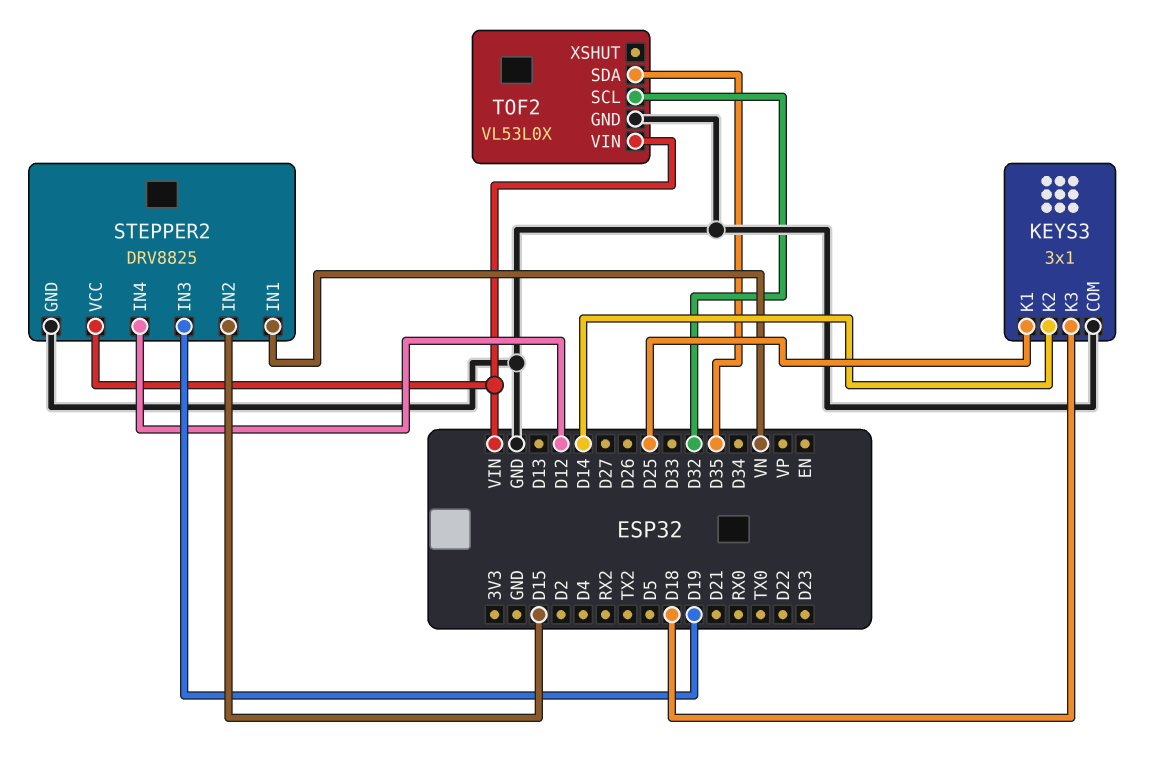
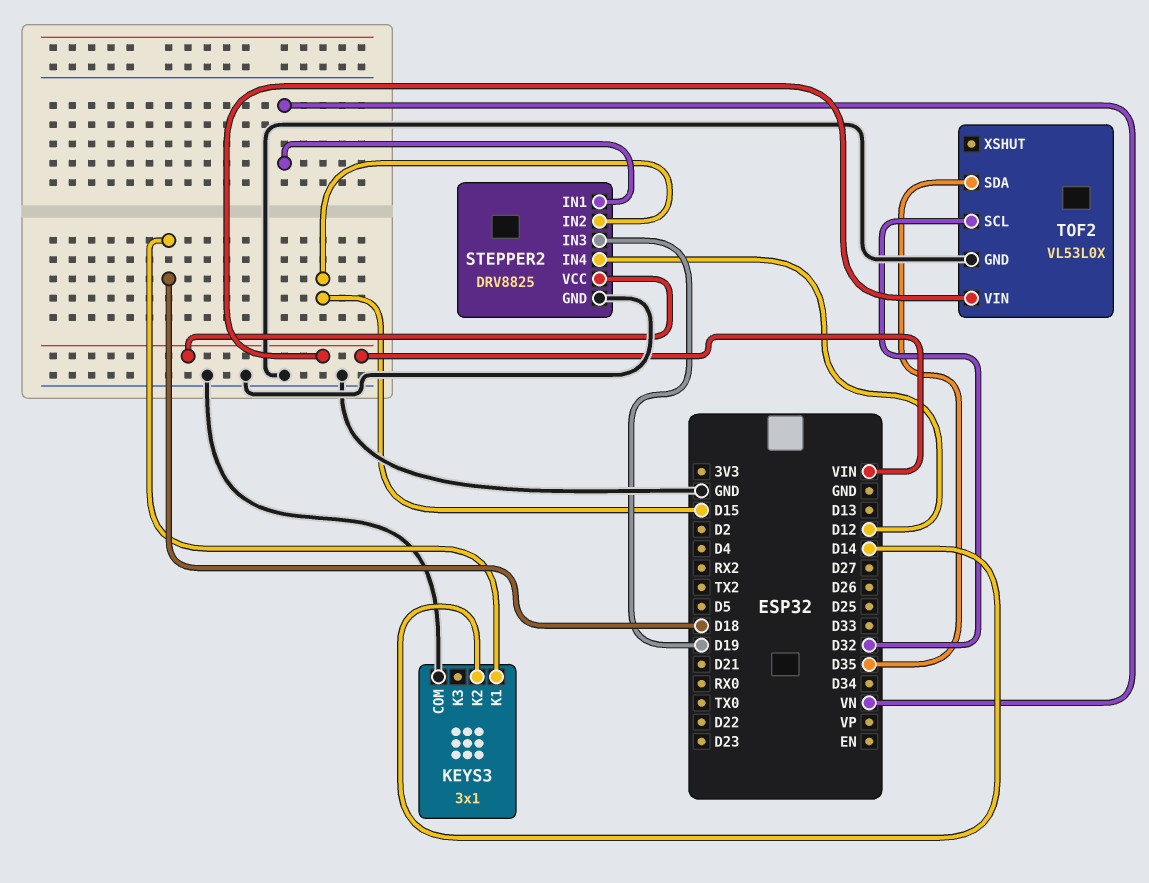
KEYS3 pin K1: D25 -> D18
KEYS3 pin K3: D18 -> none

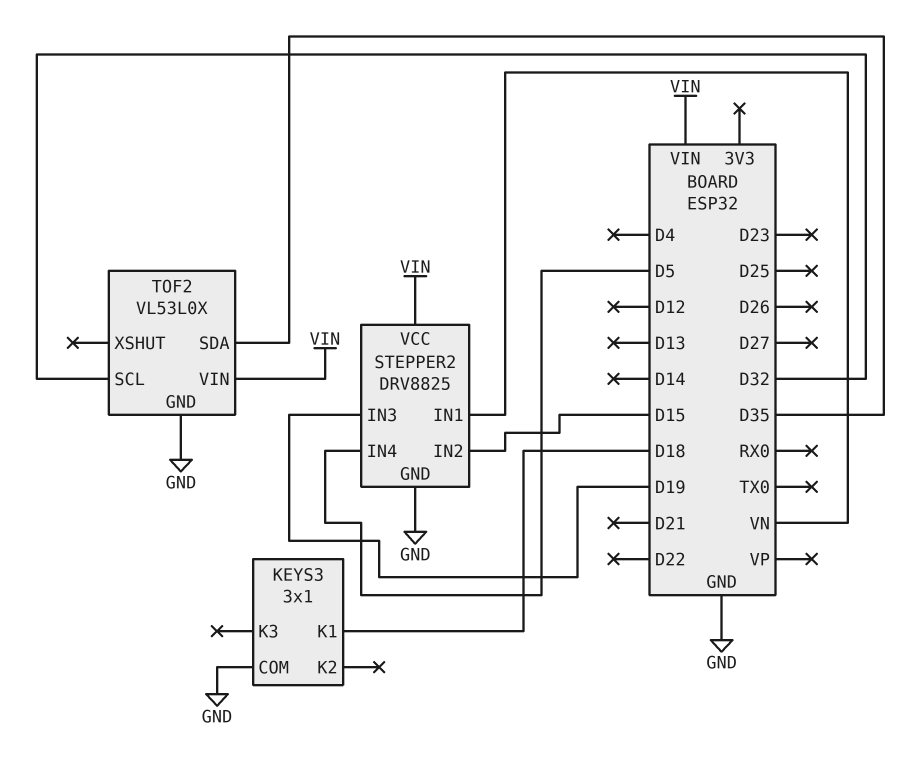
KEYS3 pin K2: D14 -> none
STEPPER2 pin IN4: D12 -> D5

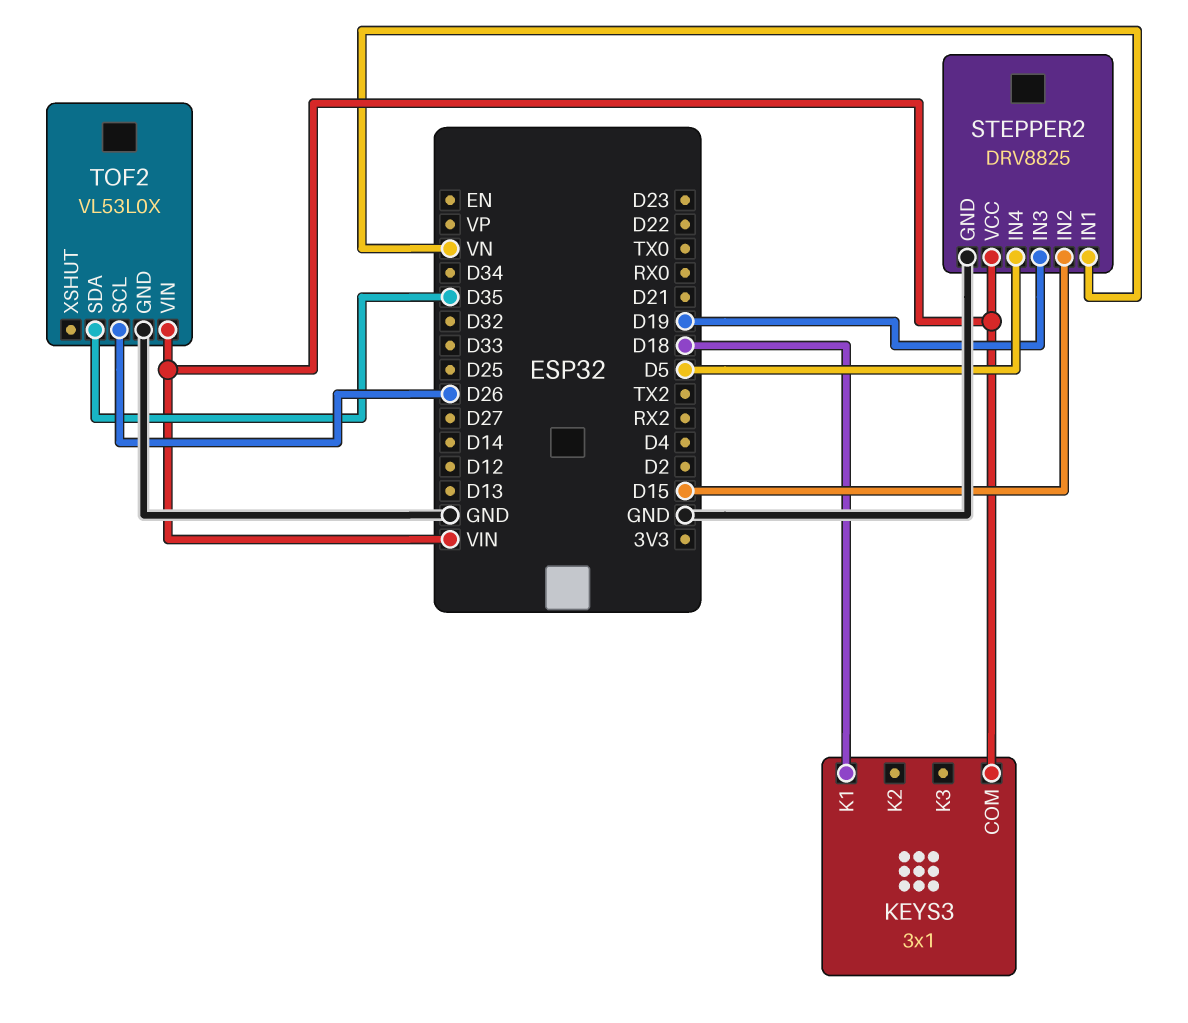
KEYS3 pin COM: GND -> VIN
TOF2 pin SCL: D32 -> D26

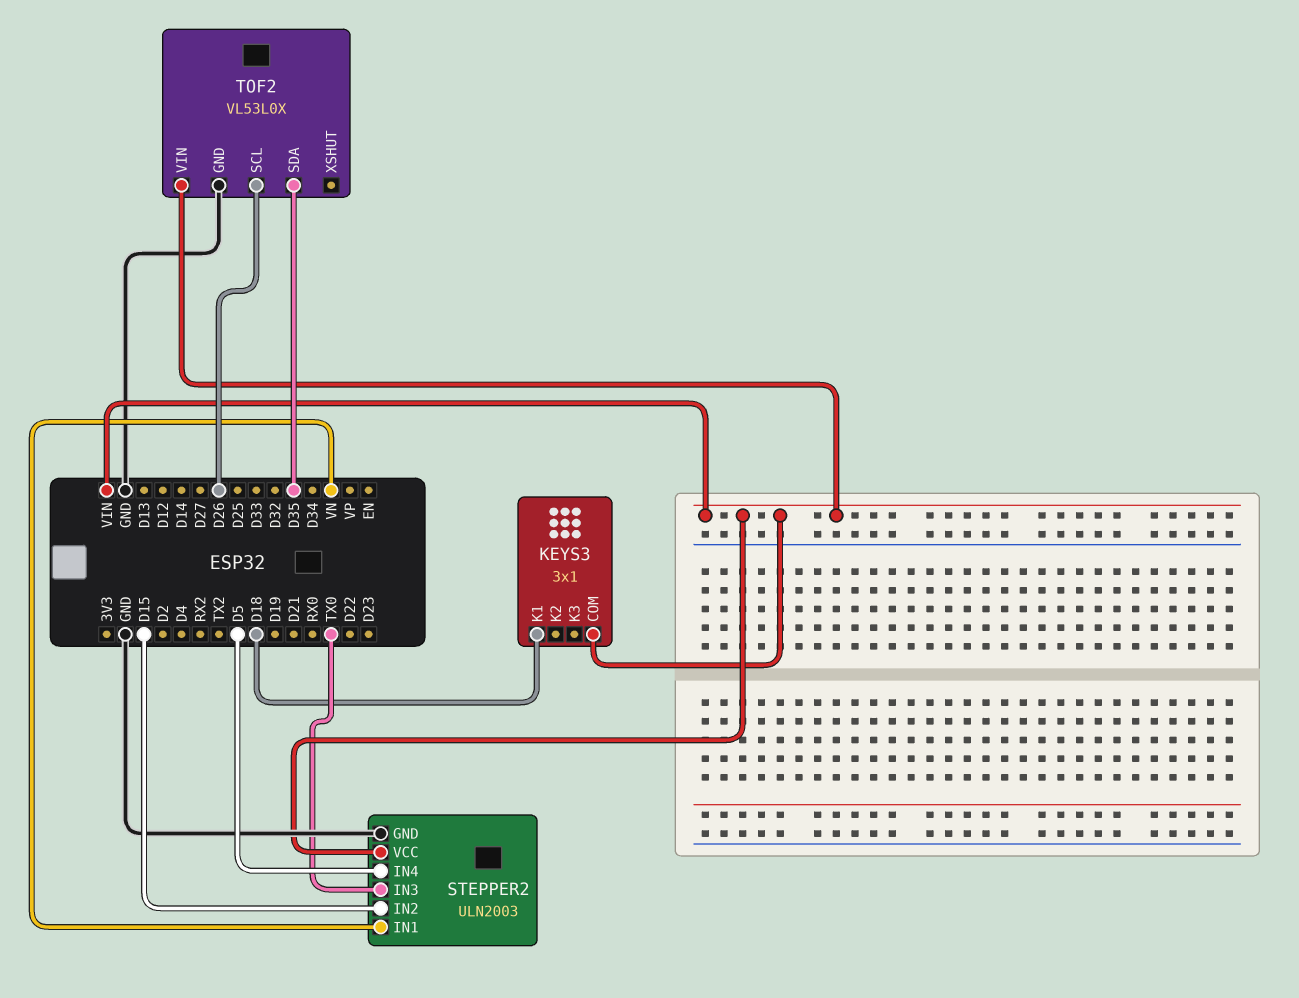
STEPPER2: DRV8825 -> ULN2003
STEPPER2 pin IN3: D19 -> TX0

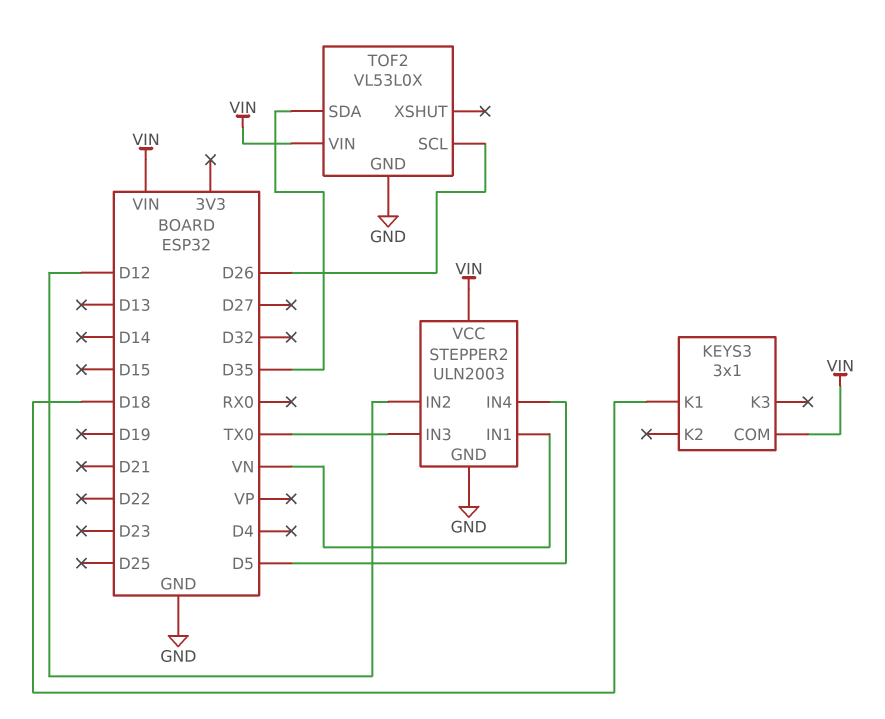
STEPPER2 pin IN2: D15 -> D12

